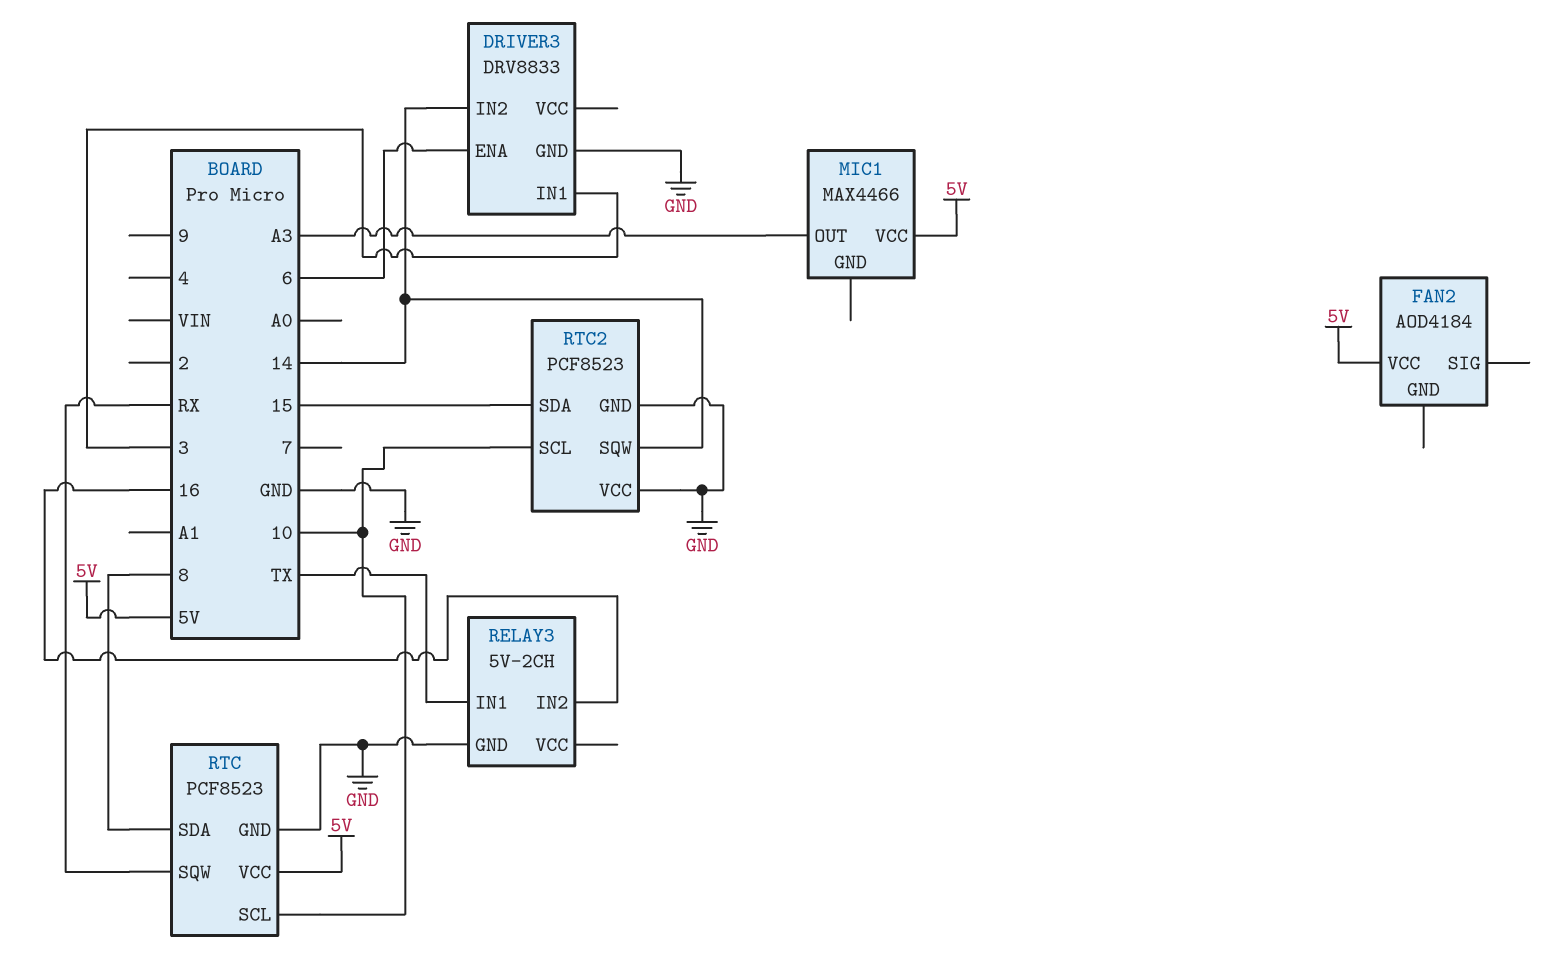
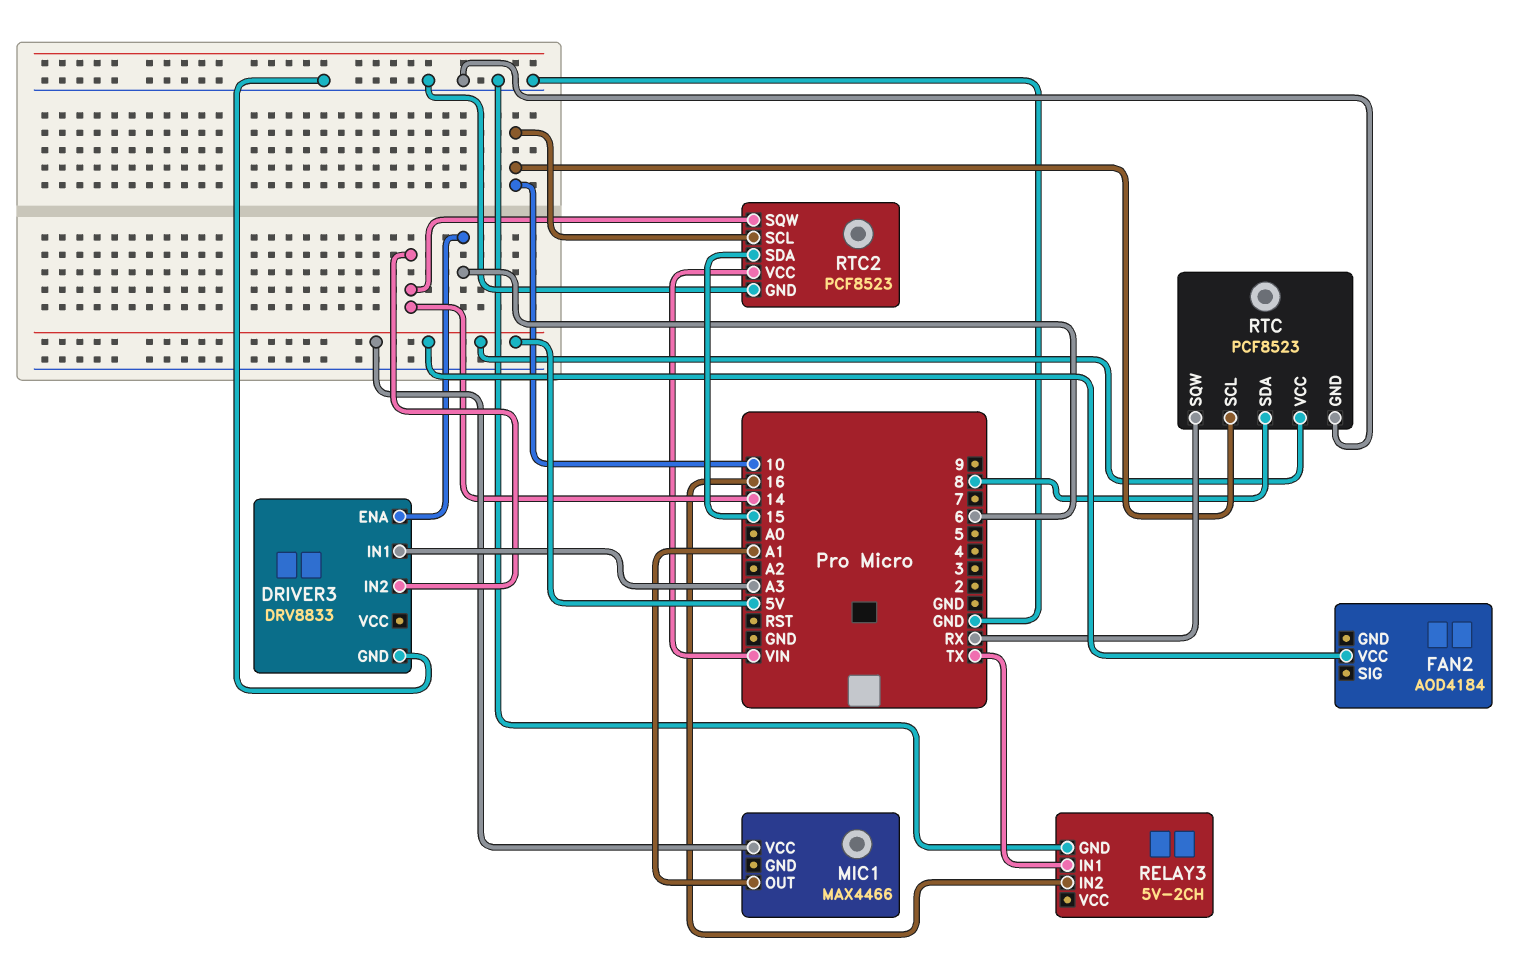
DRIVER3 pin IN1: 3 -> A3
MIC1 pin OUT: A3 -> A1
RTC2 pin VCC: GND -> VIN

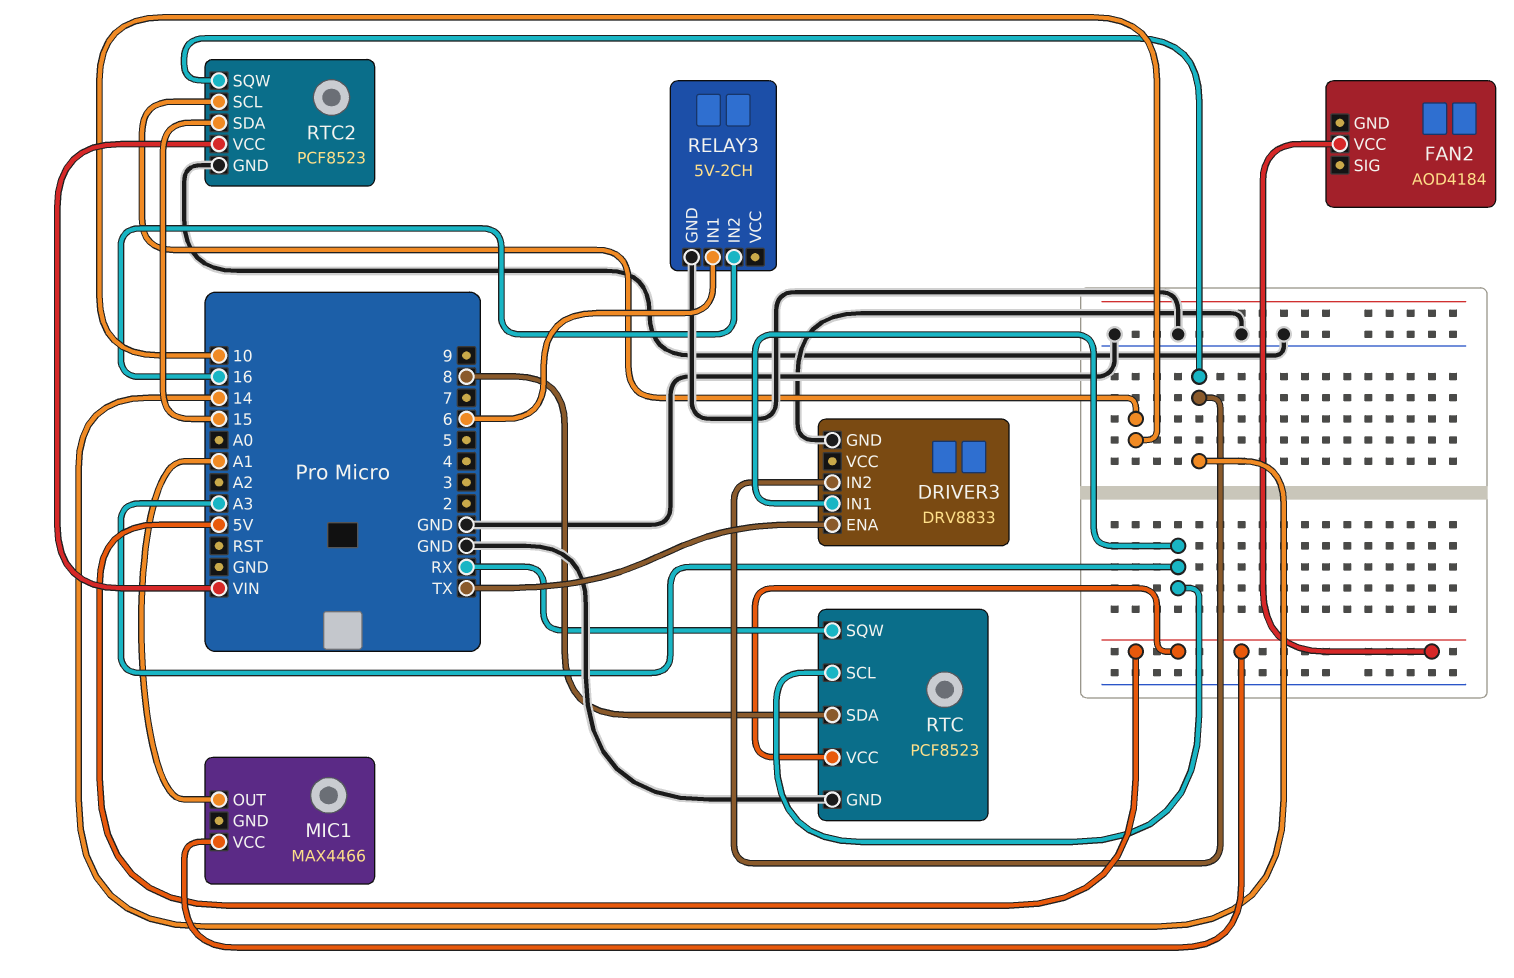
DRIVER3 pin ENA: 6 -> TX
RELAY3 pin IN1: TX -> 6
RTC pin SCL: 10 -> A3

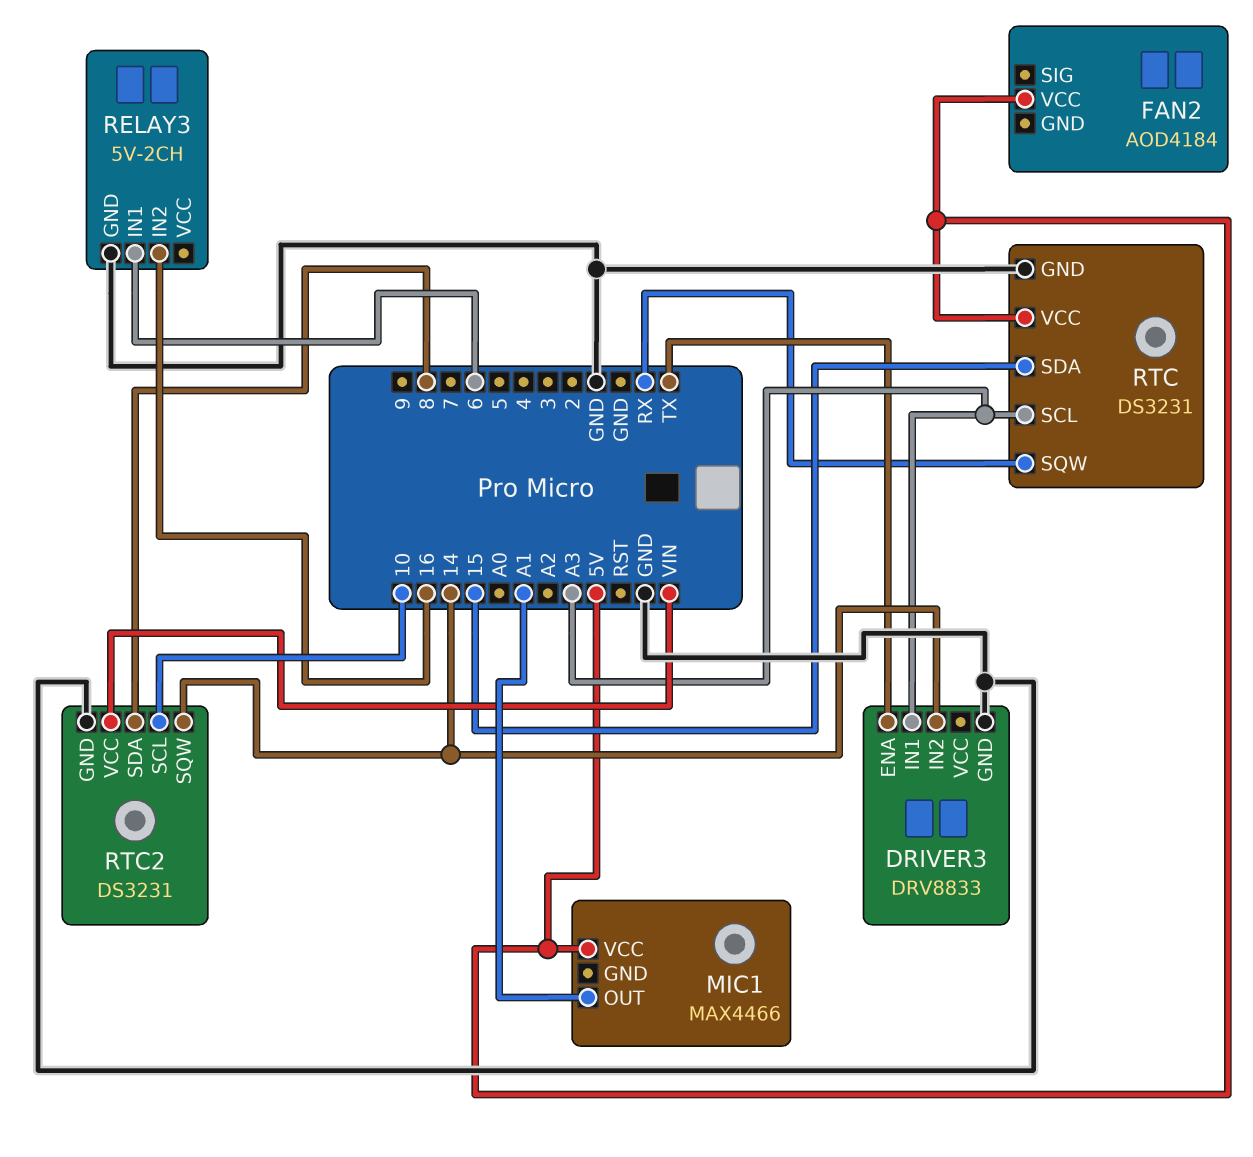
RTC: PCF8523 -> DS3231
RTC pin SDA: 8 -> 15
RTC2: PCF8523 -> DS3231
RTC2 pin SDA: 15 -> 8

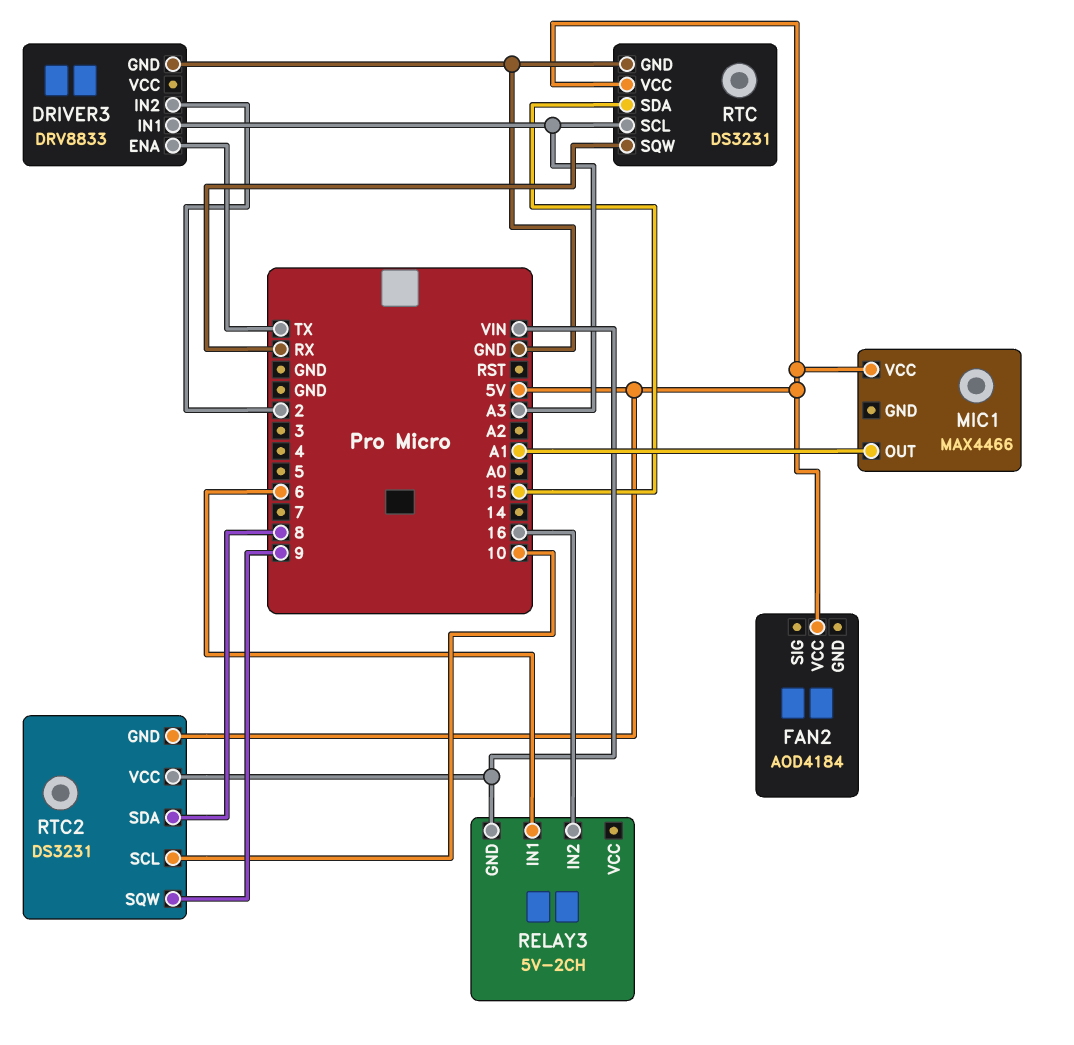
DRIVER3 pin IN2: 14 -> 2
RELAY3 pin GND: GND -> VIN
RTC2 pin GND: GND -> 5V
RTC2 pin SQW: 14 -> 9

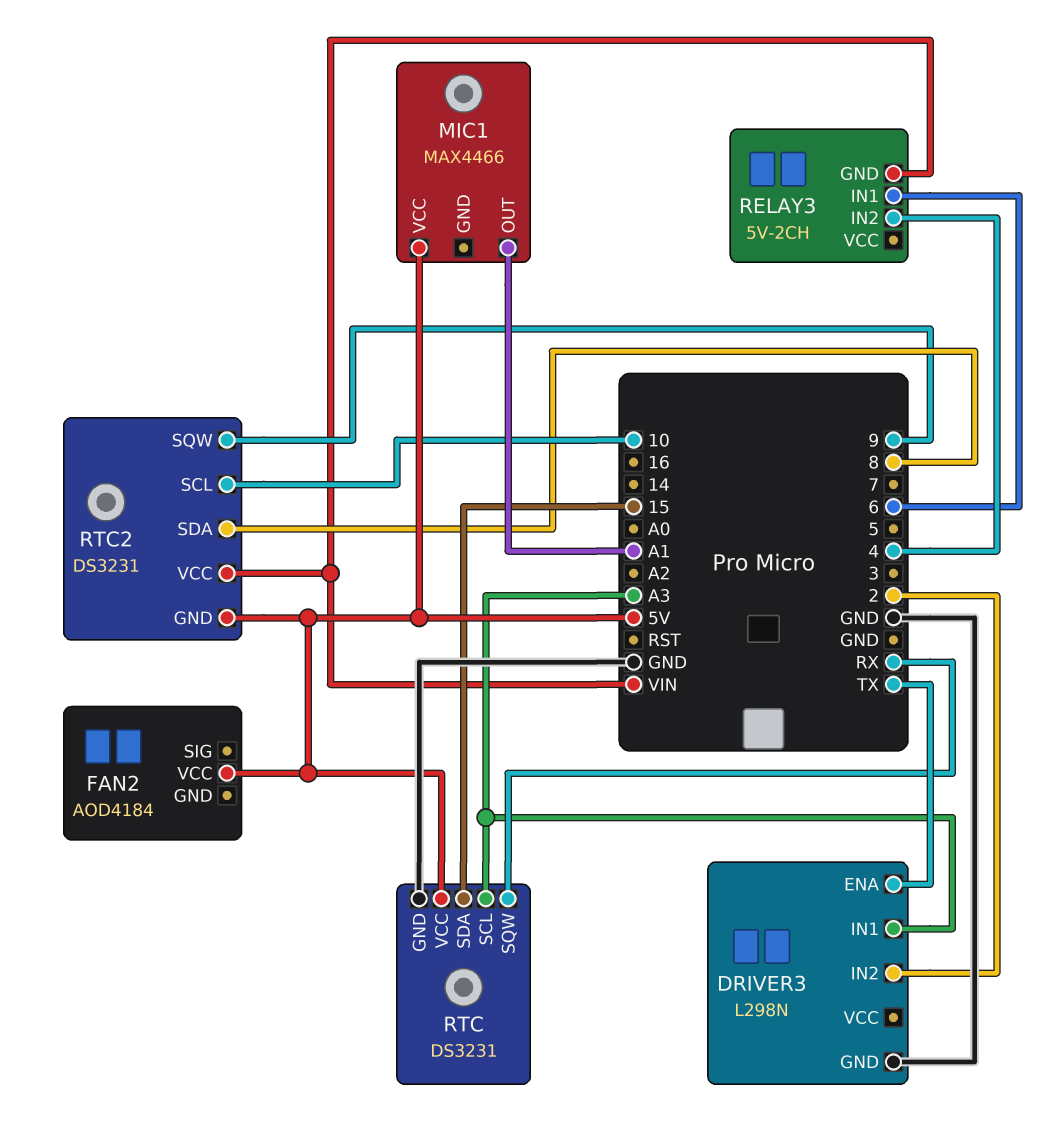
DRIVER3: DRV8833 -> L298N
RELAY3 pin IN2: 16 -> 4

